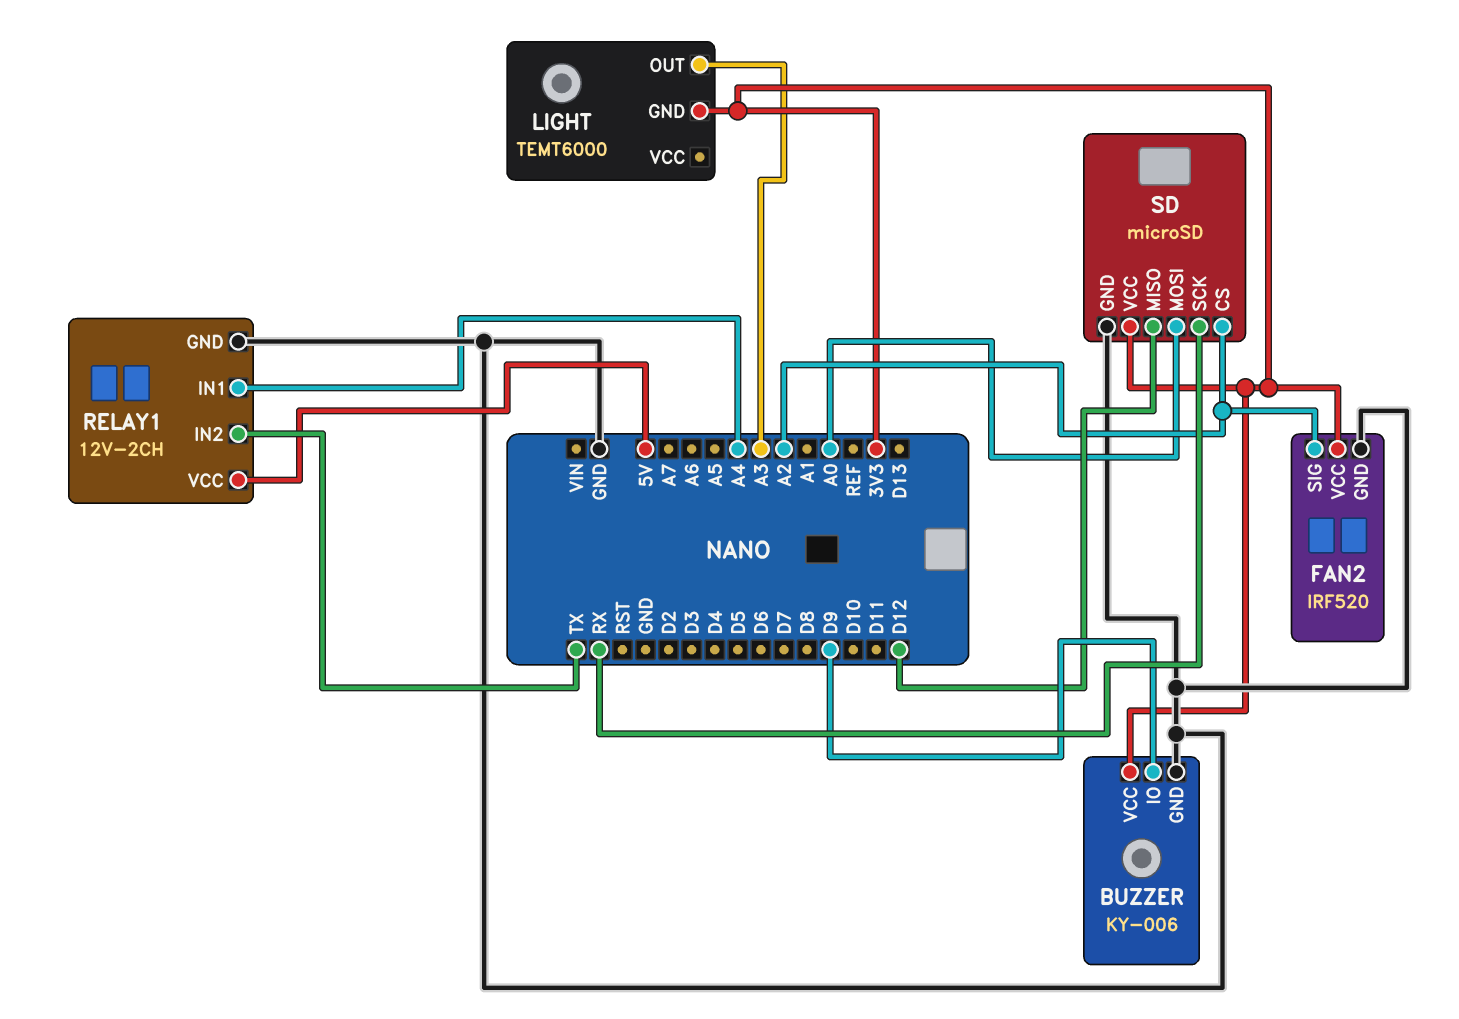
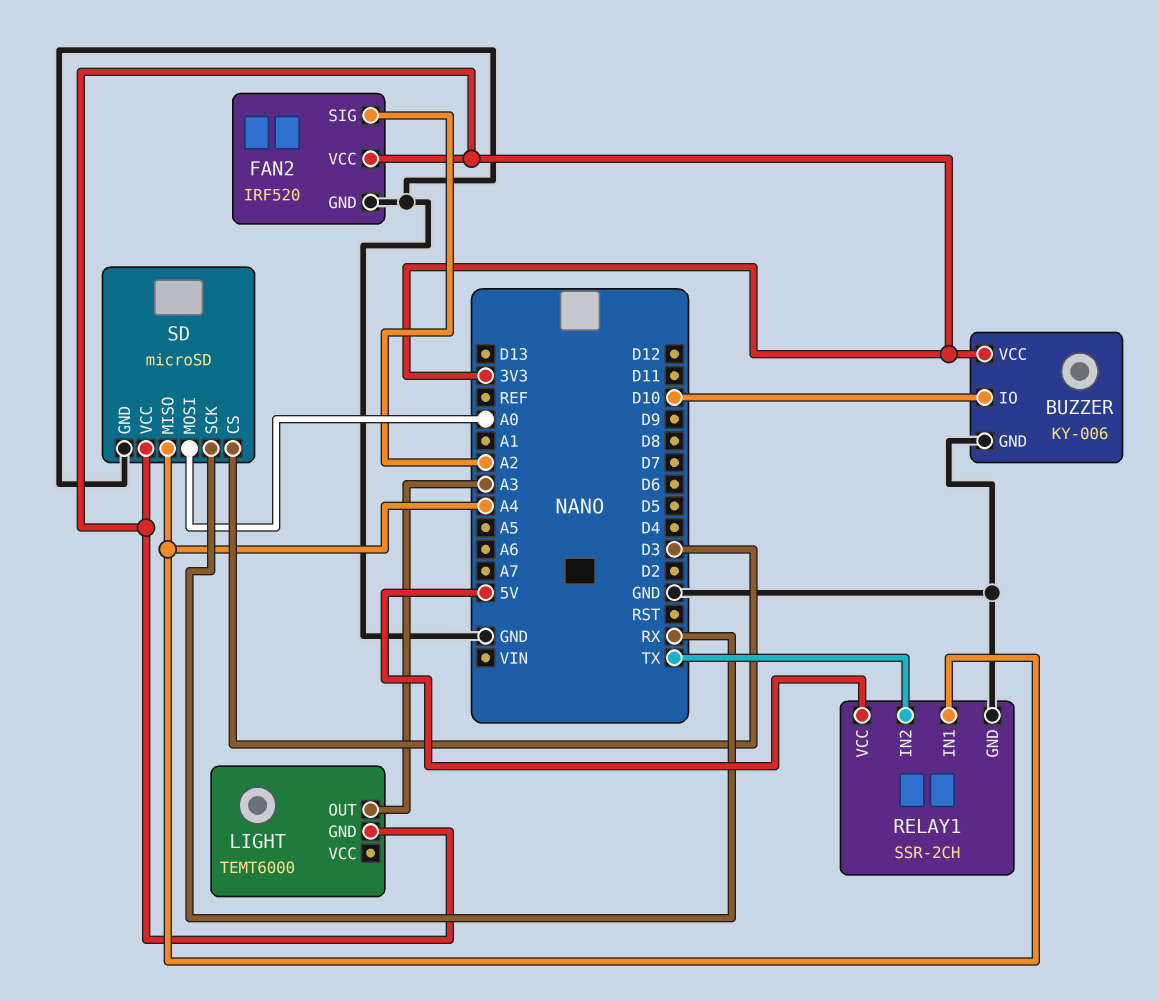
BUZZER pin IO: D9 -> D10
RELAY1: 12V-2CH -> SSR-2CH
SD pin CS: A2 -> D3
SD pin MISO: D12 -> A4

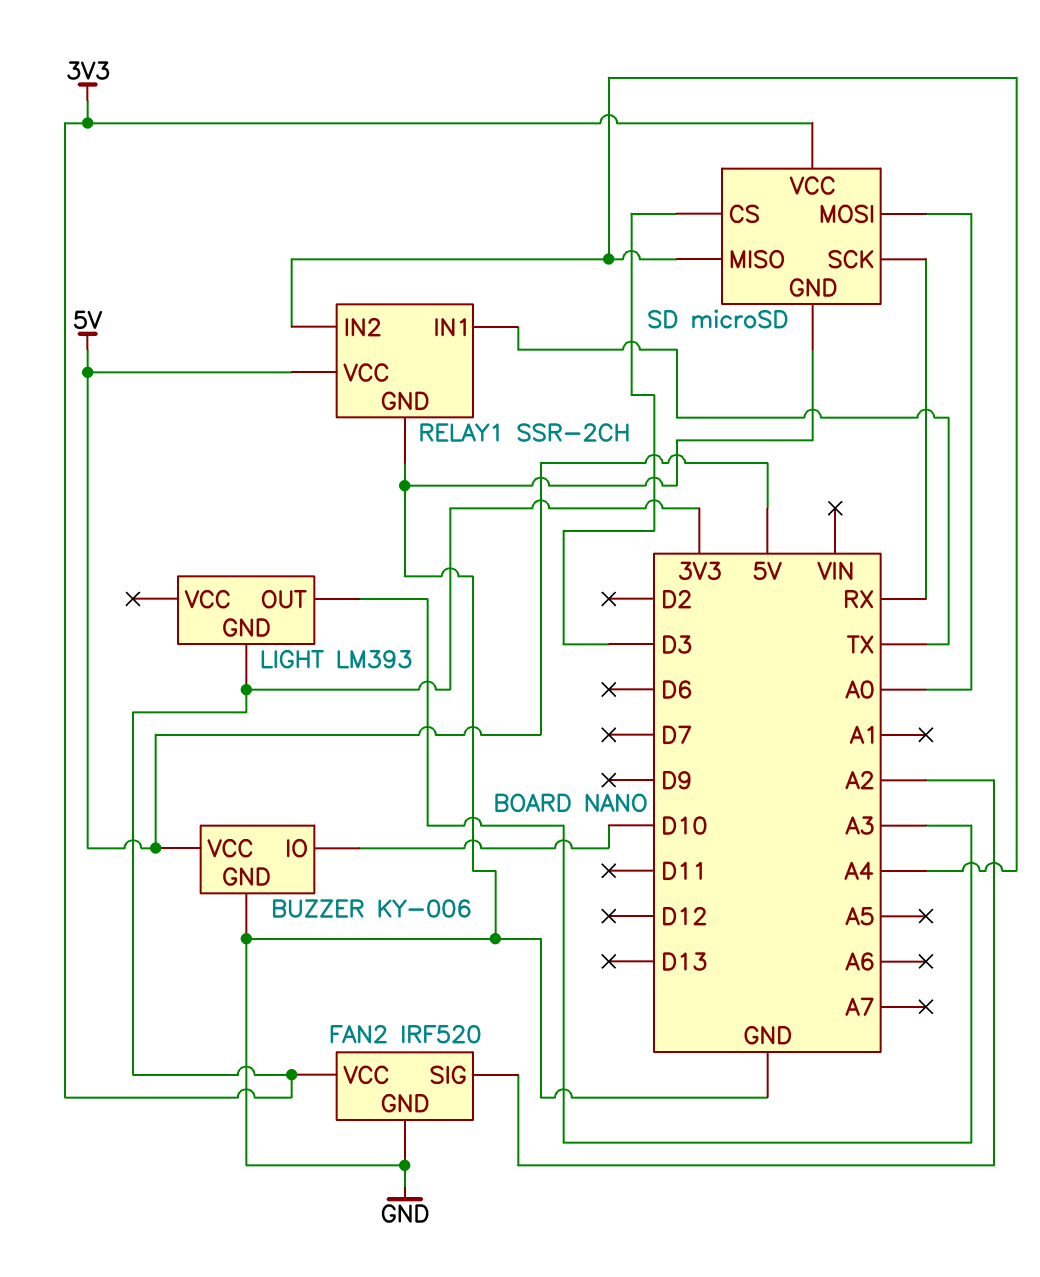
BUZZER pin VCC: 3V3 -> 5V
LIGHT: TEMT6000 -> LM393
RELAY1 pin IN1: A4 -> TX
RELAY1 pin IN2: TX -> A4

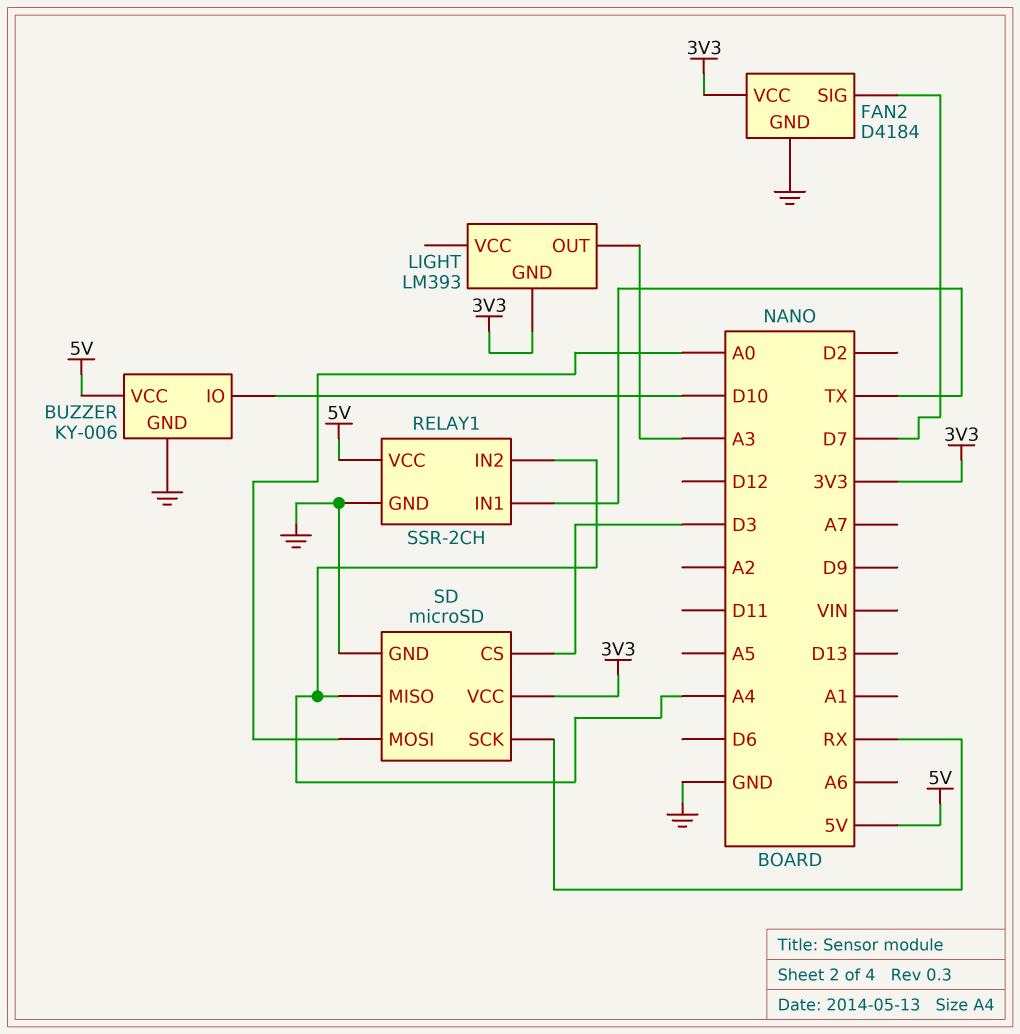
FAN2: IRF520 -> D4184
FAN2 pin SIG: A2 -> D7

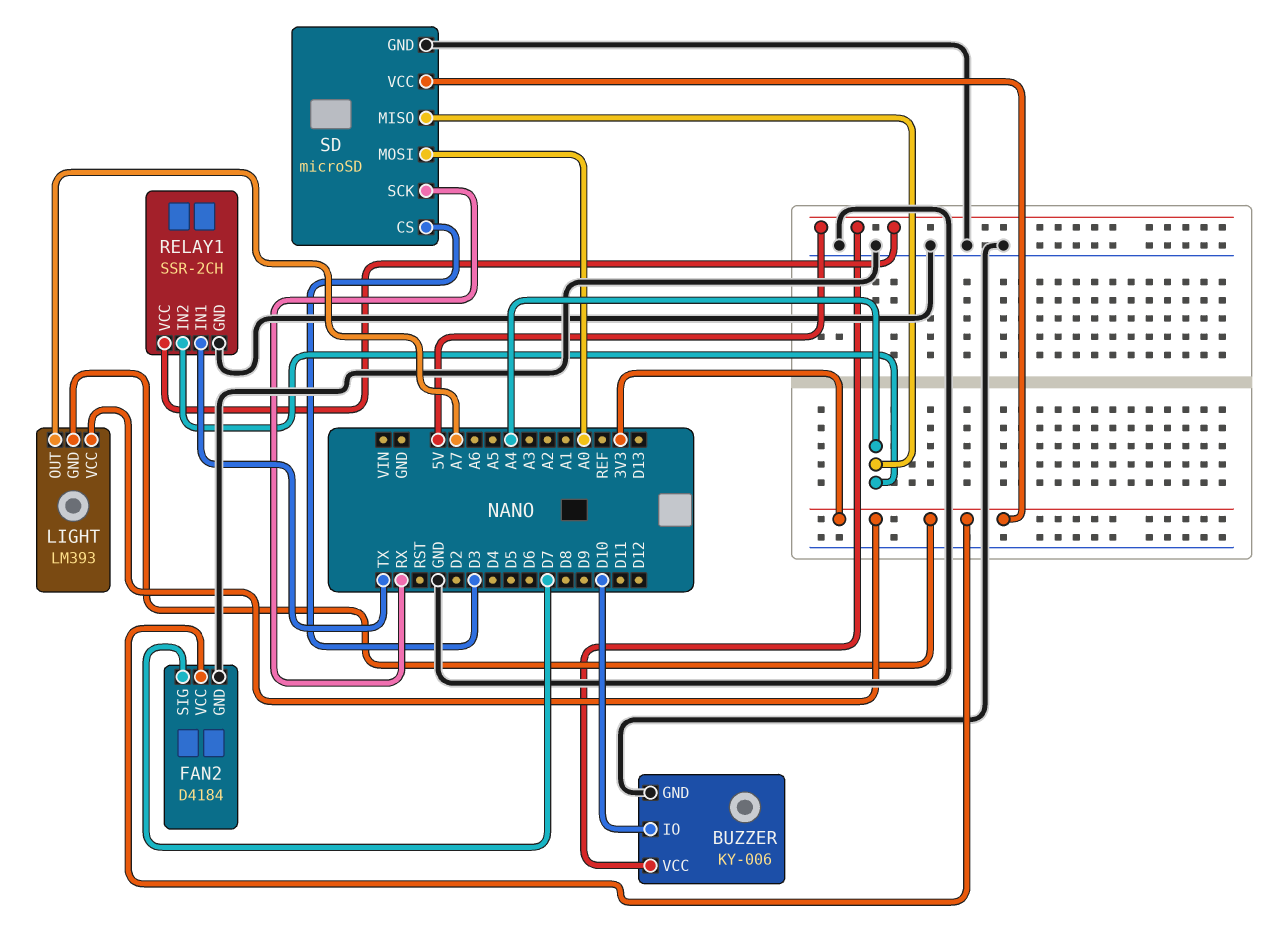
LIGHT pin OUT: A3 -> A7
LIGHT pin VCC: none -> 3V3

